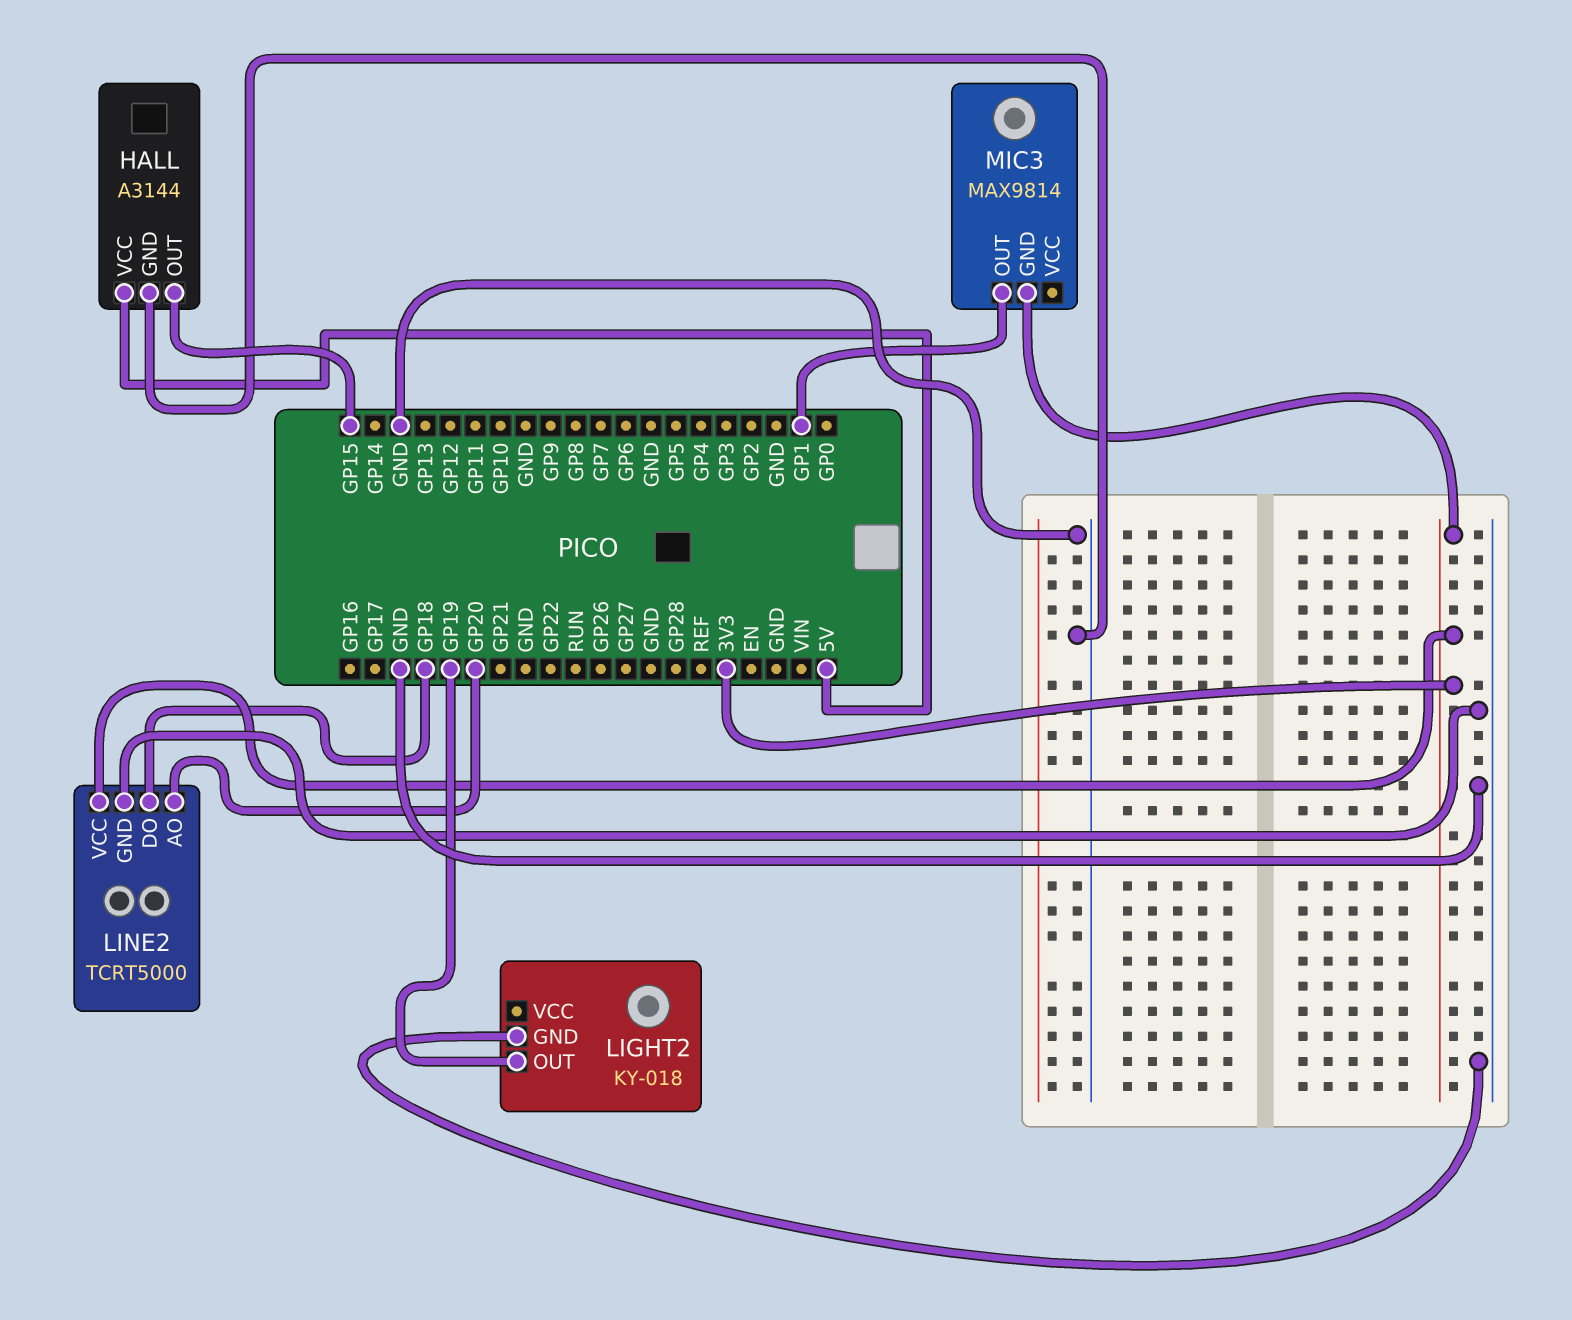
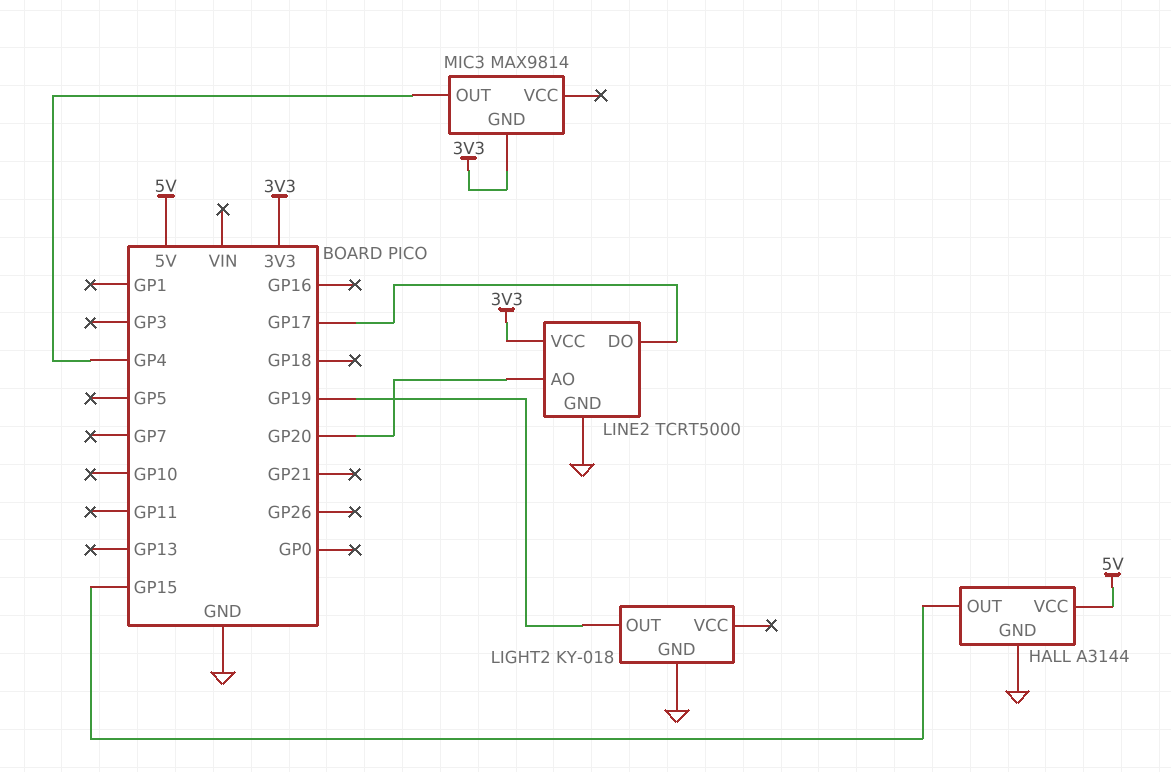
LINE2 pin DO: GP18 -> GP17
MIC3 pin OUT: GP1 -> GP4

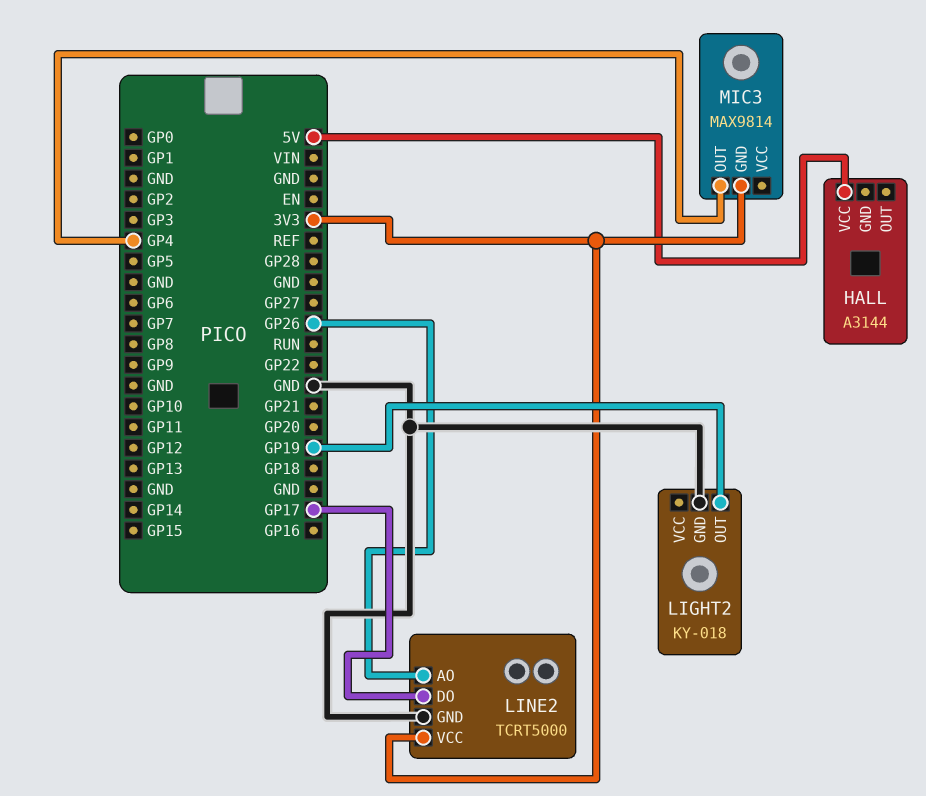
HALL pin GND: GND -> none
HALL pin OUT: GP15 -> none
LINE2 pin AO: GP20 -> GP26

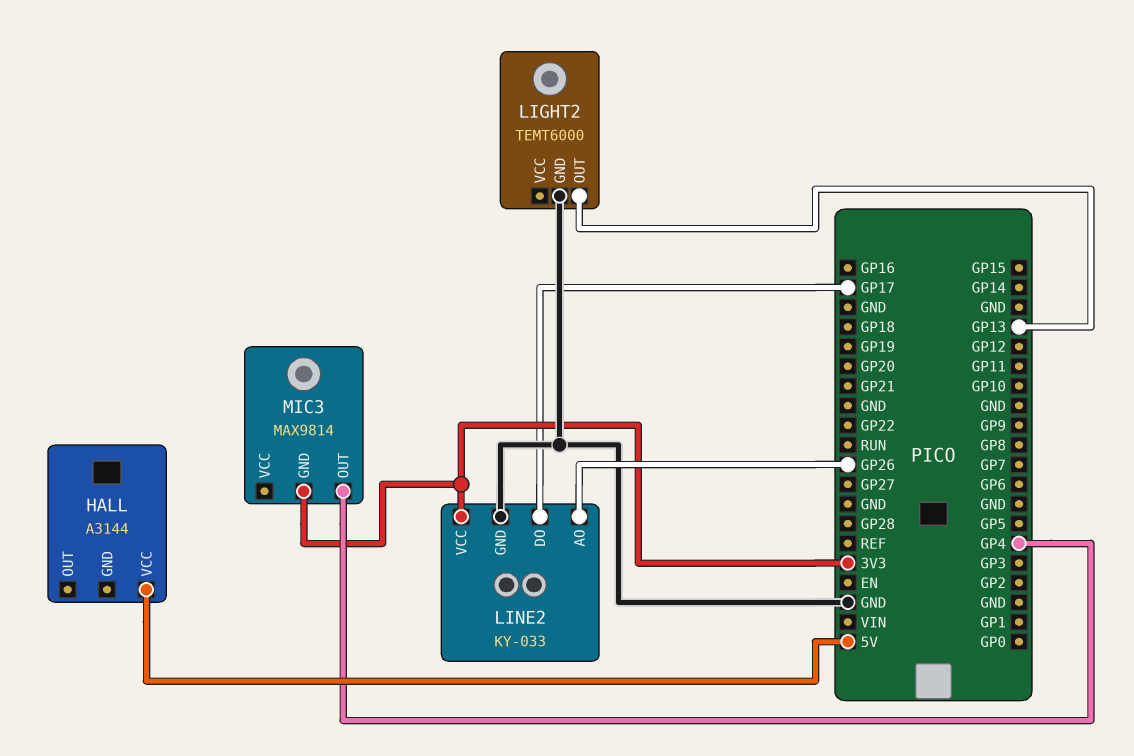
LIGHT2: KY-018 -> TEMT6000
LIGHT2 pin OUT: GP19 -> GP13
LINE2: TCRT5000 -> KY-033

